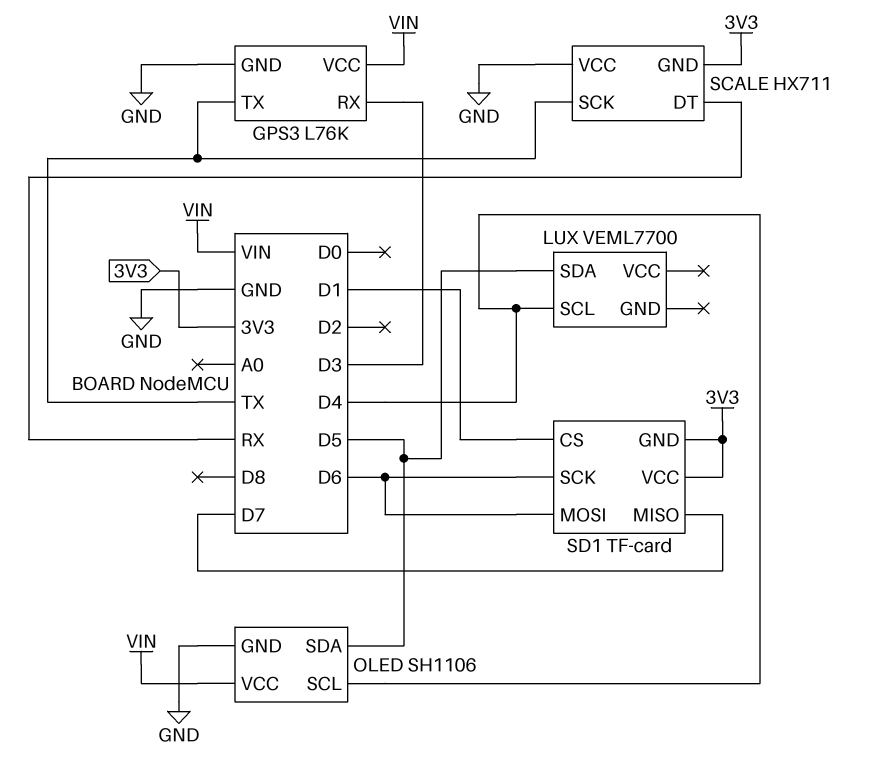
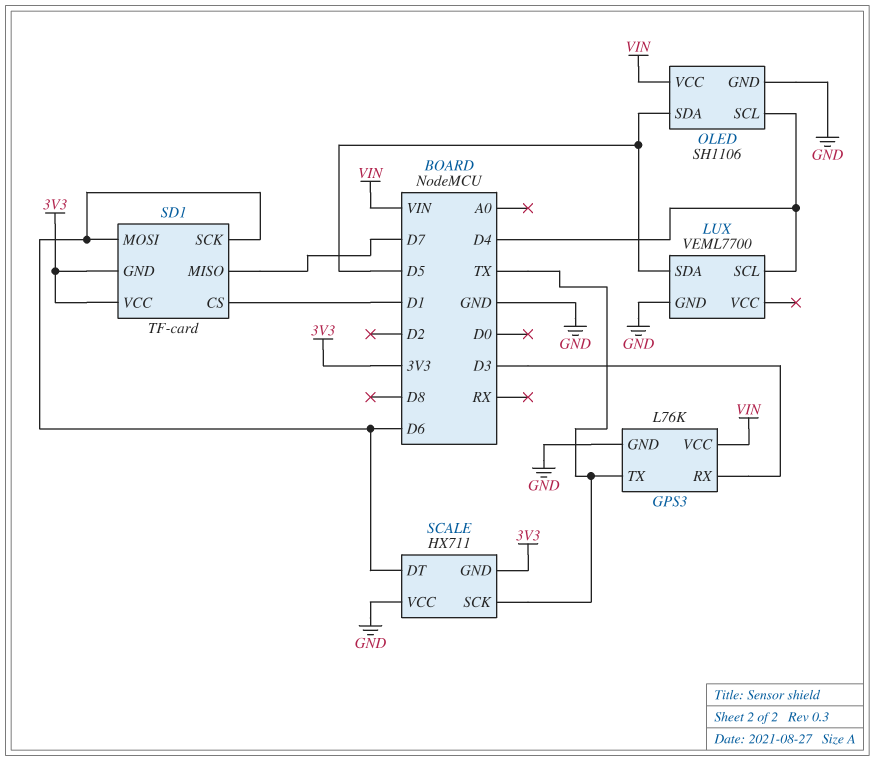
LUX pin GND: none -> GND
SCALE pin DT: RX -> D6

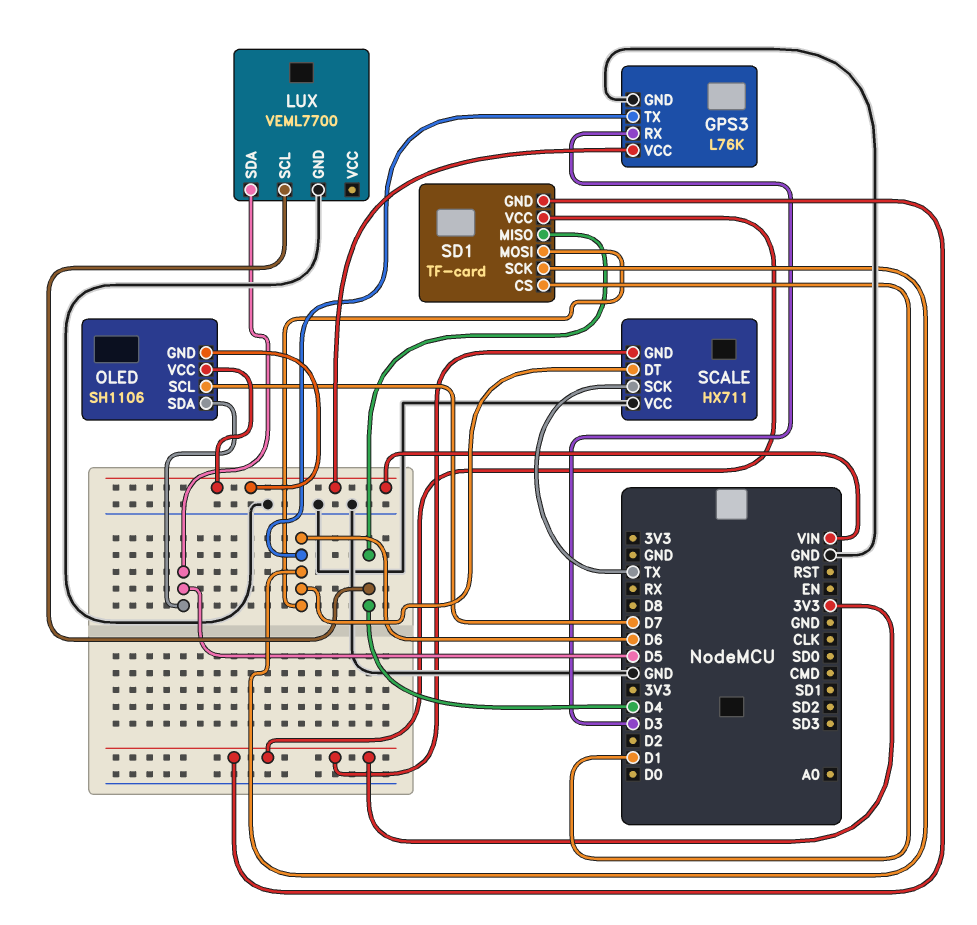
GPS3 pin TX: TX -> D6
OLED pin GND: GND -> VIN
OLED pin SCL: D4 -> D7
SD1 pin MISO: D7 -> D4

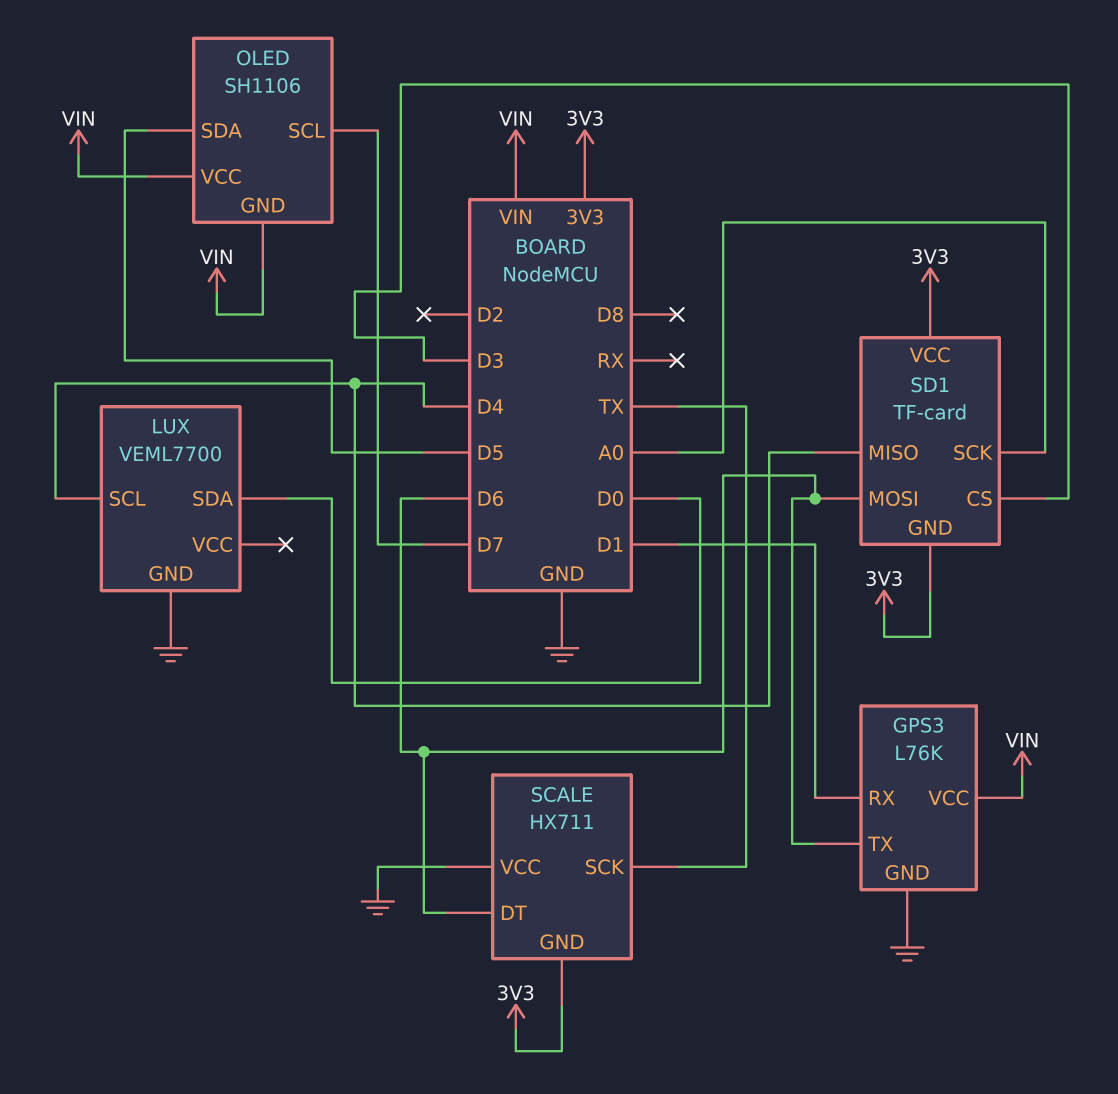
GPS3 pin RX: D3 -> D1
LUX pin SDA: D5 -> D0
SD1 pin CS: D1 -> D3
SD1 pin SCK: D6 -> A0

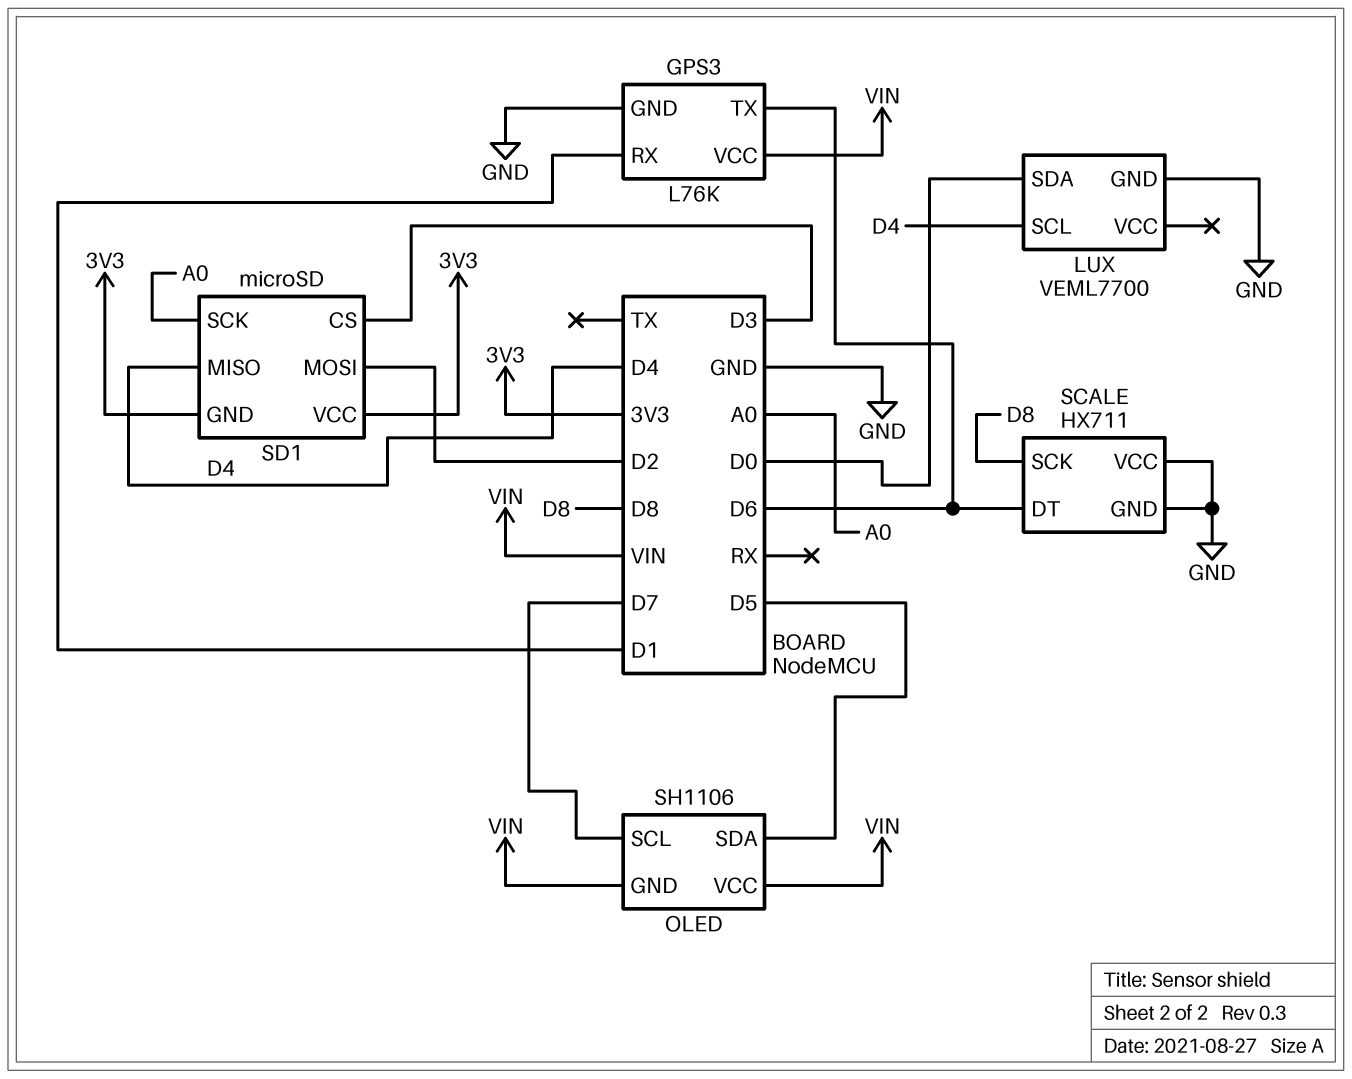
SCALE pin GND: 3V3 -> GND
SCALE pin SCK: TX -> D8
SD1: TF-card -> microSD
SD1 pin MOSI: D6 -> D2

